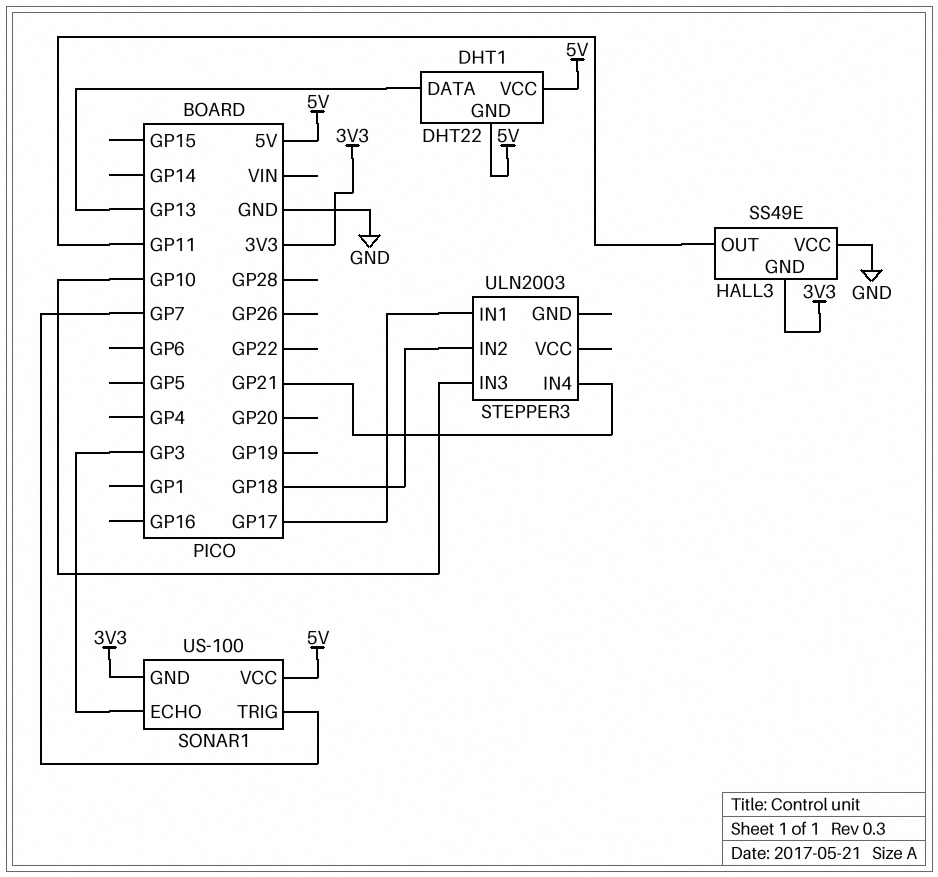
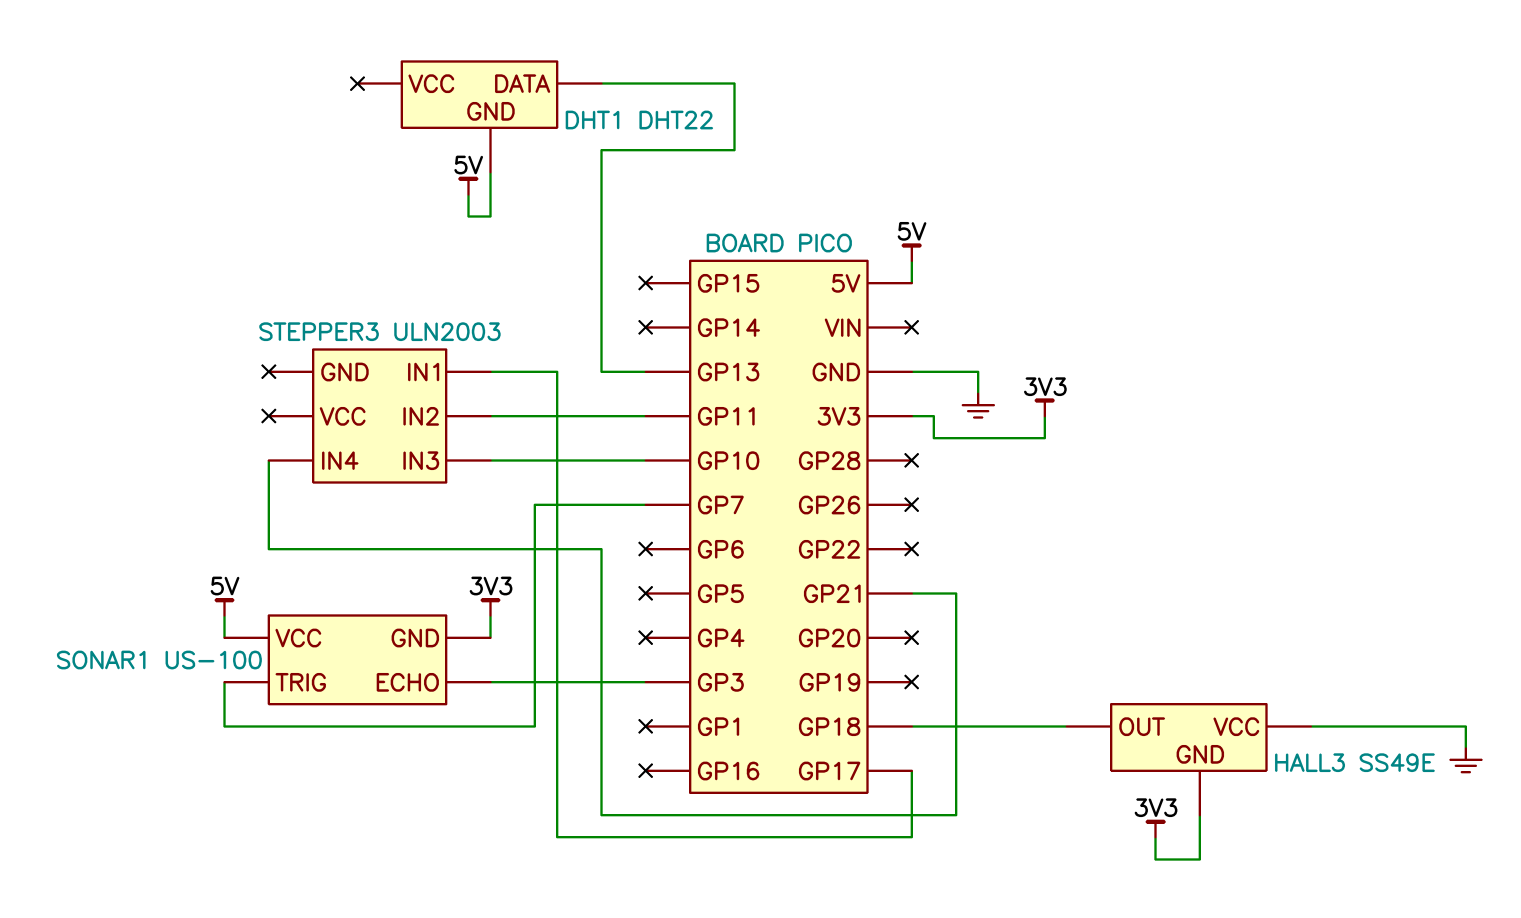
DHT1 pin VCC: 5V -> none
HALL3 pin OUT: GP11 -> GP18
STEPPER3 pin IN2: GP18 -> GP11

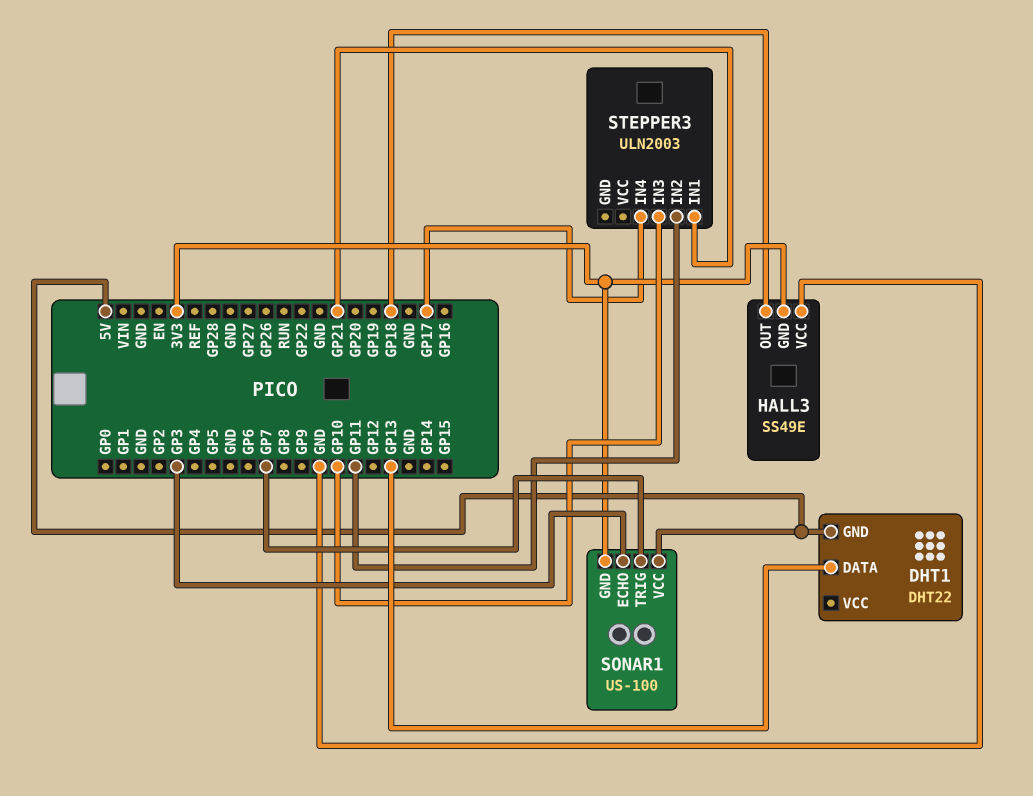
STEPPER3 pin IN1: GP17 -> GP21
STEPPER3 pin IN4: GP21 -> GP17

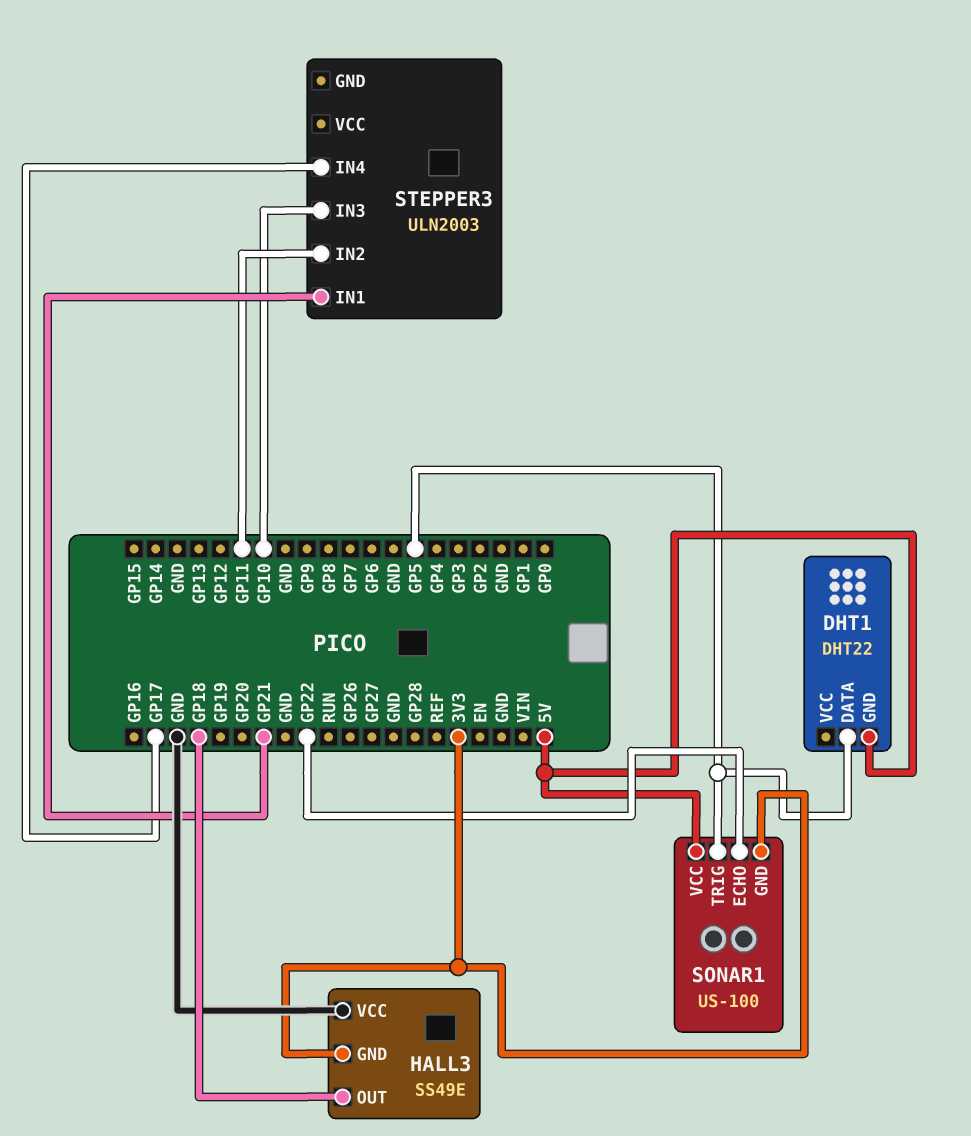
DHT1 pin DATA: GP13 -> GP5
SONAR1 pin ECHO: GP3 -> GP22
SONAR1 pin TRIG: GP7 -> GP5

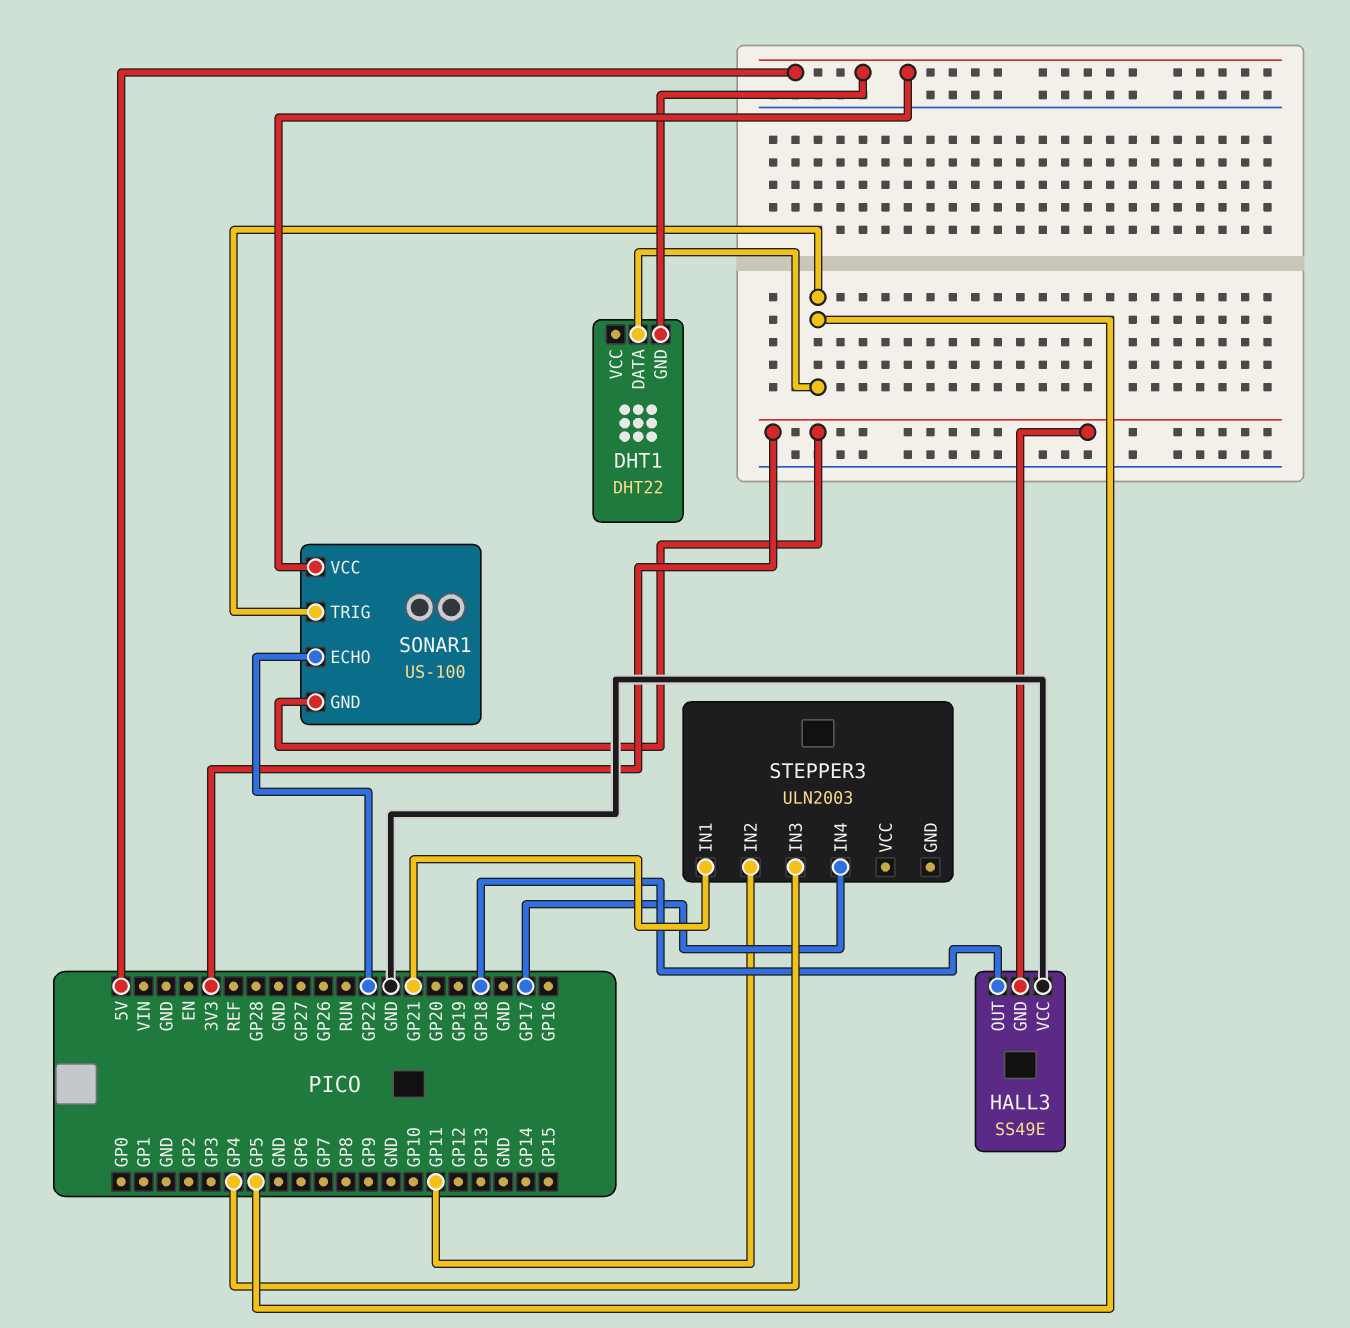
STEPPER3 pin IN3: GP10 -> GP4

